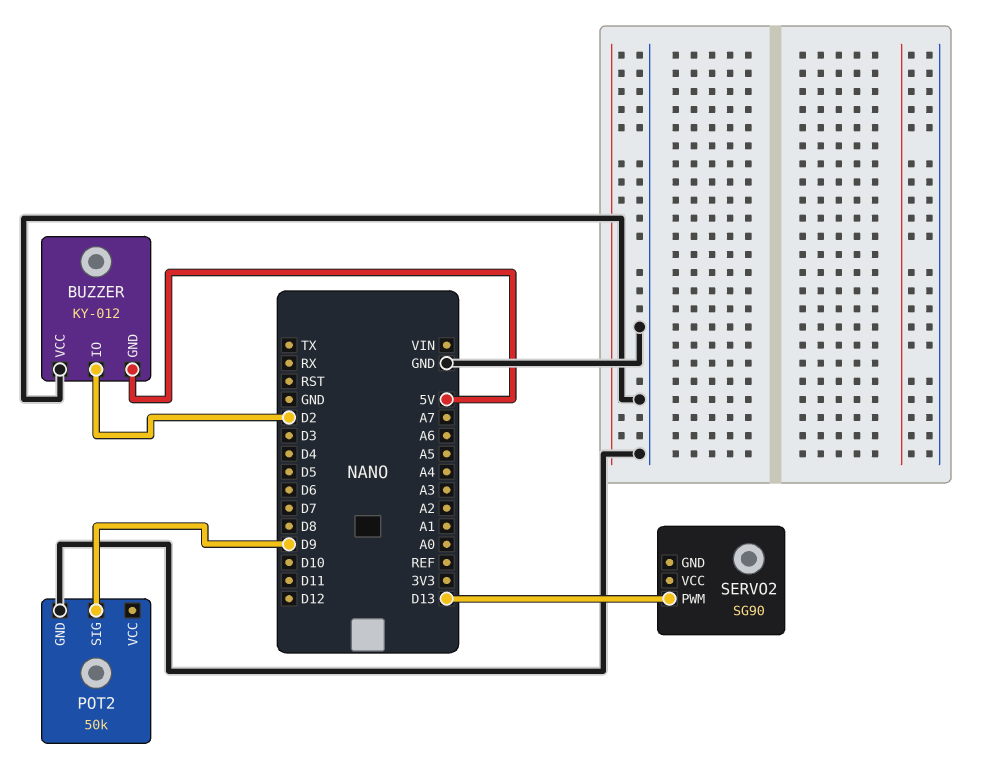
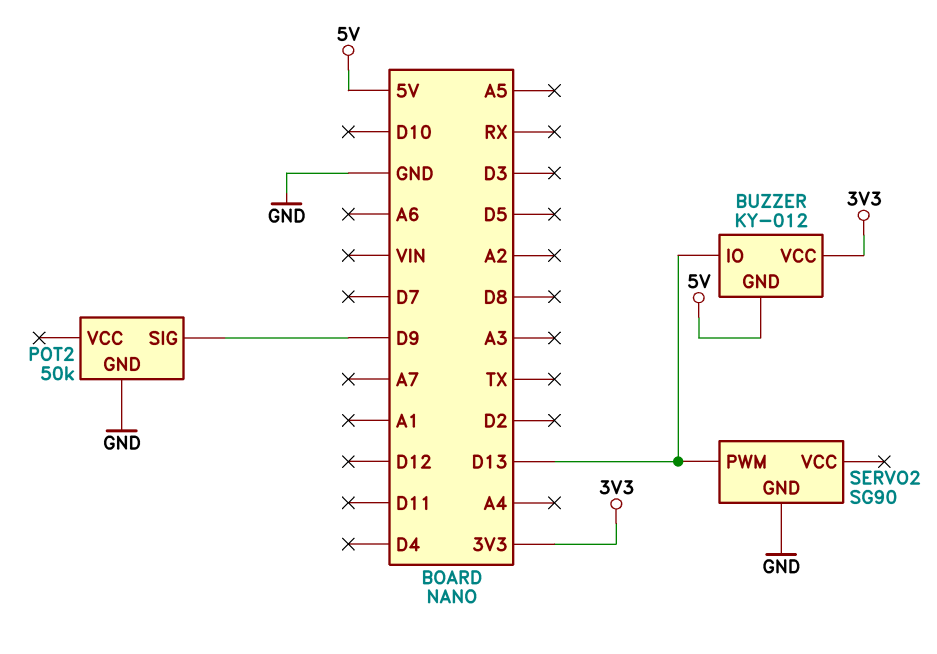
BUZZER pin IO: D2 -> D13
BUZZER pin VCC: GND -> 3V3
SERVO2 pin GND: none -> GND

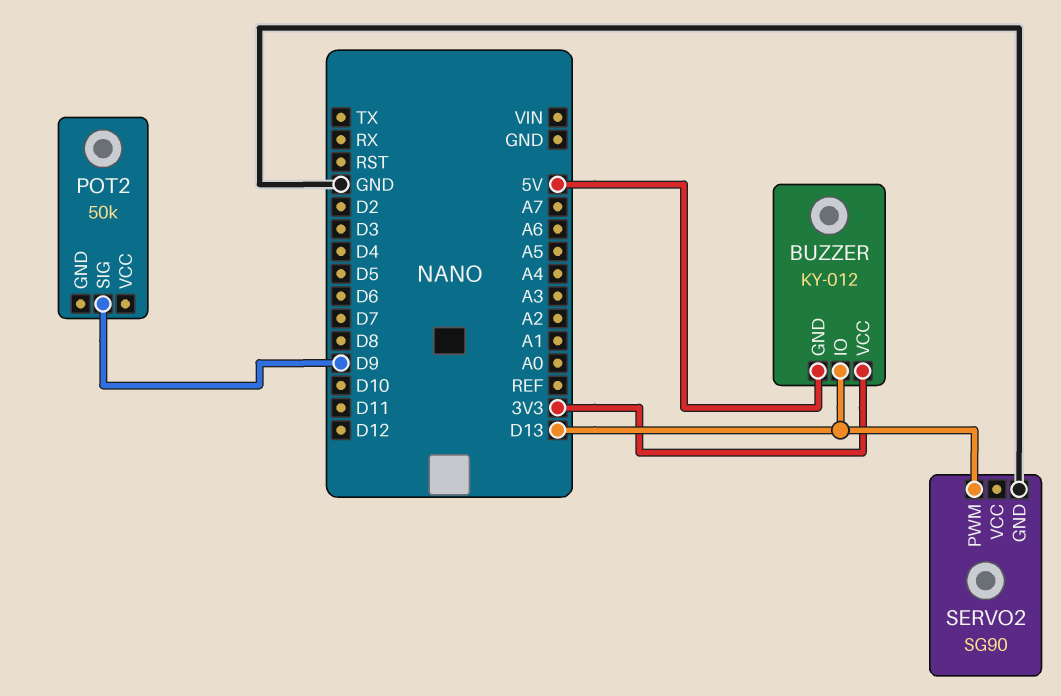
POT2 pin GND: GND -> none

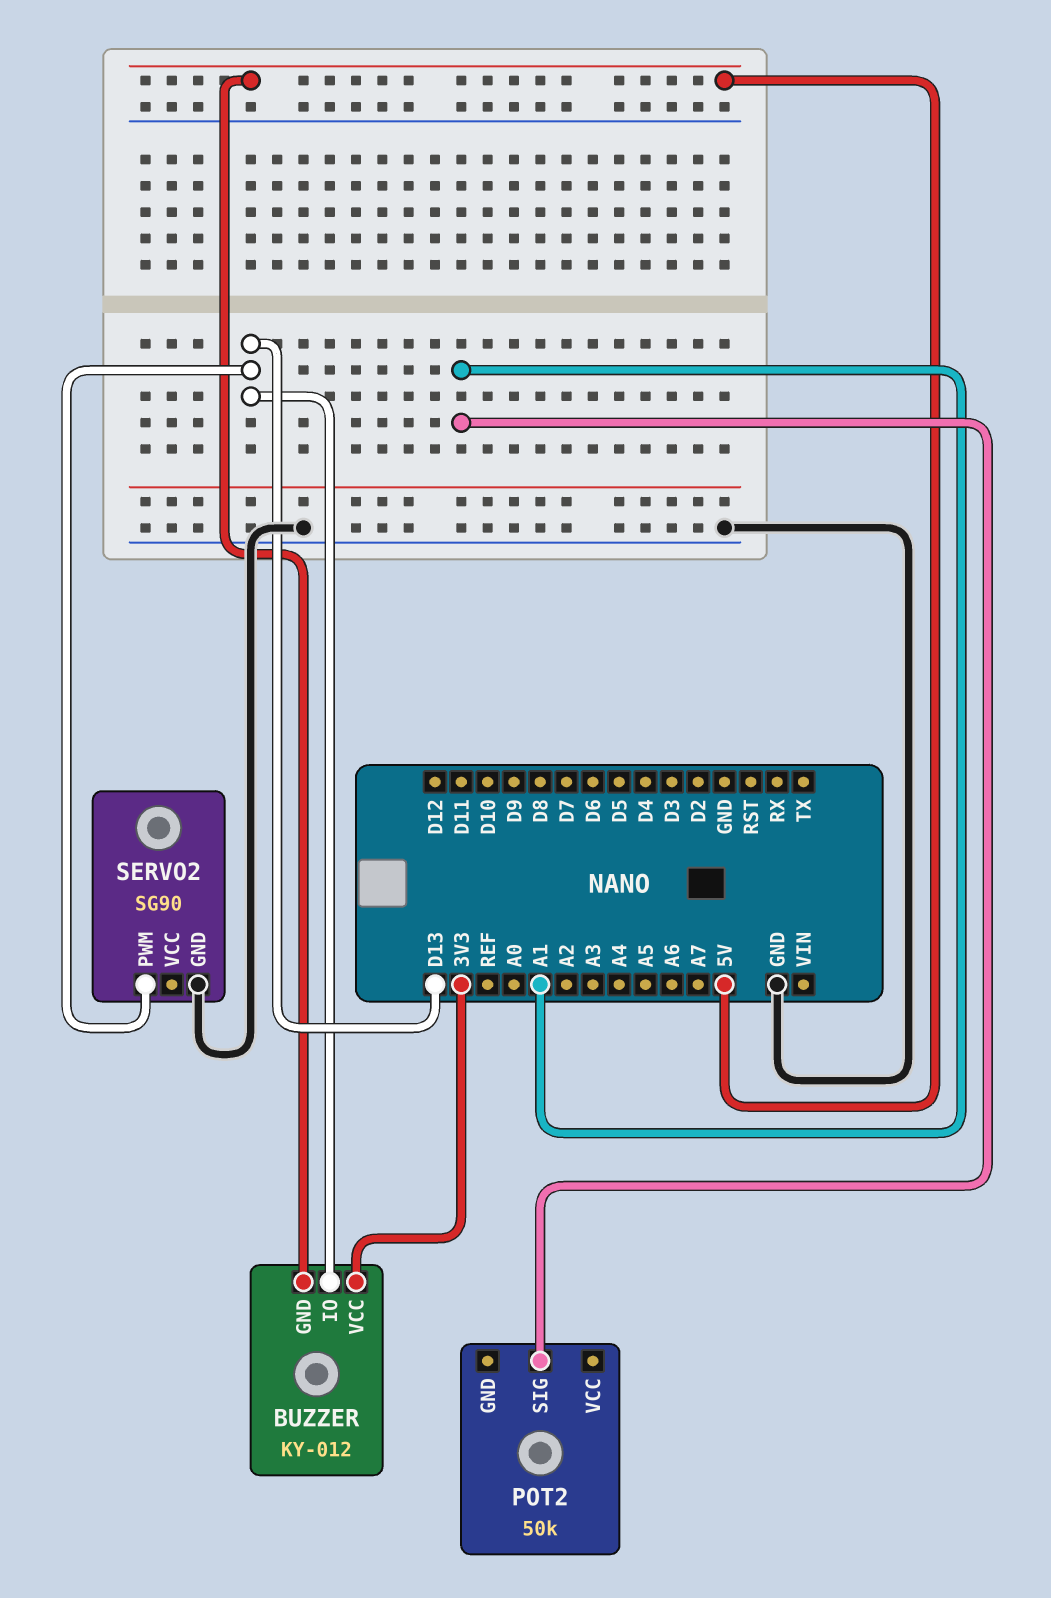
POT2 pin SIG: D9 -> A1

